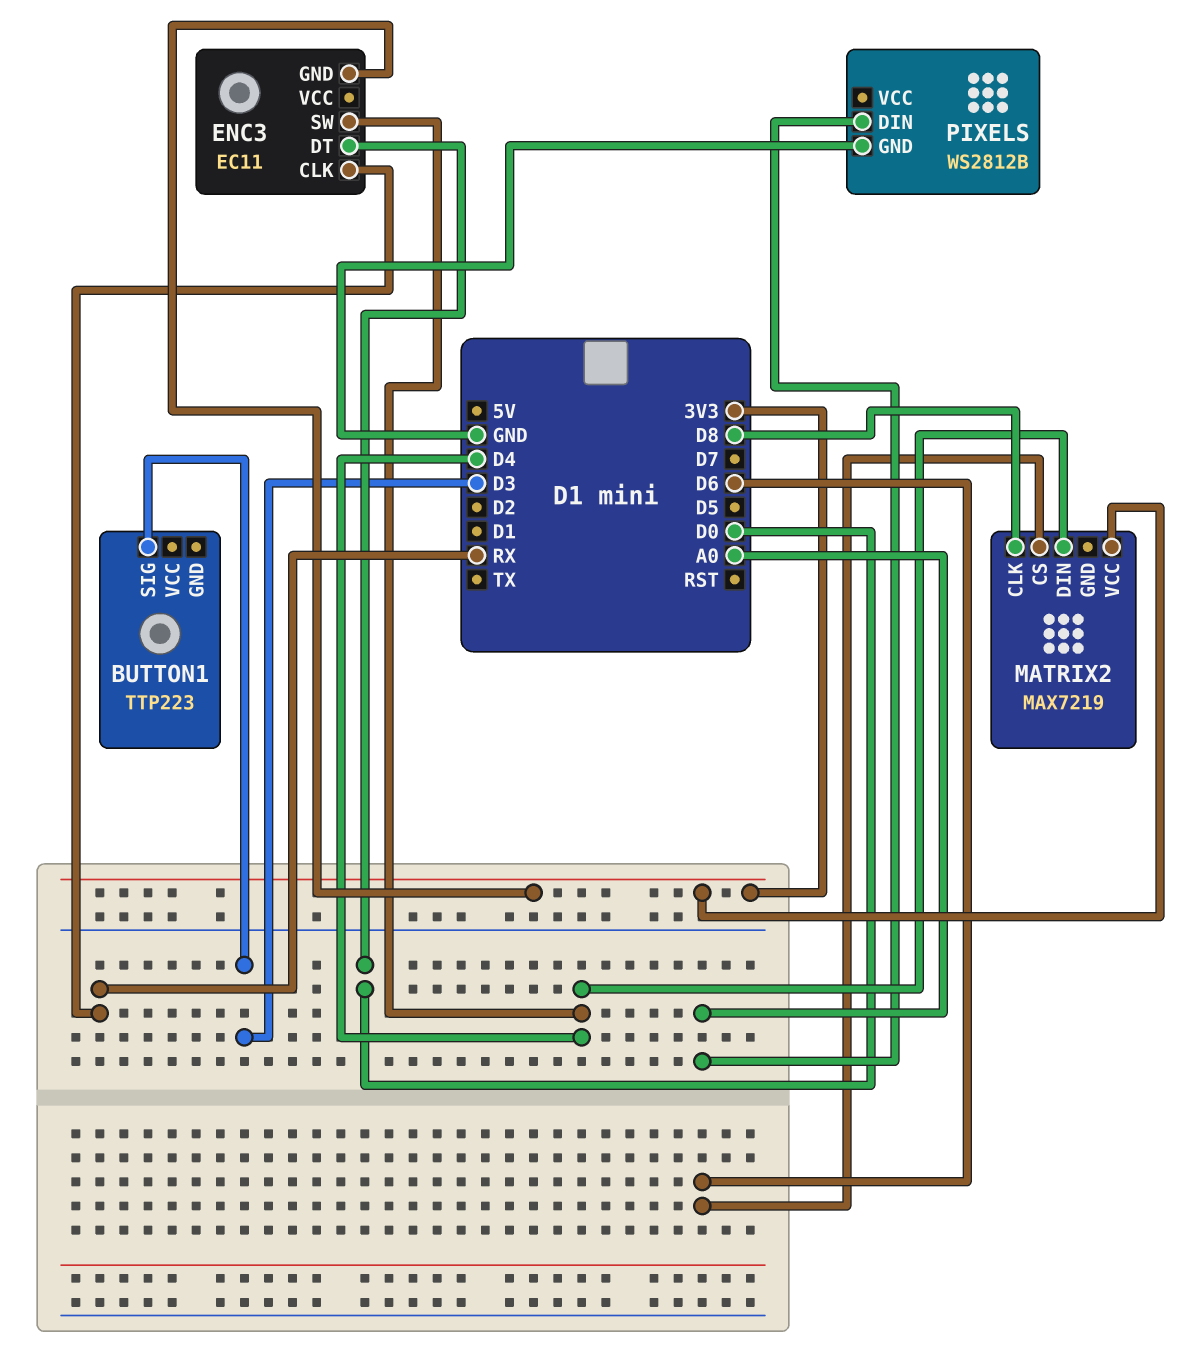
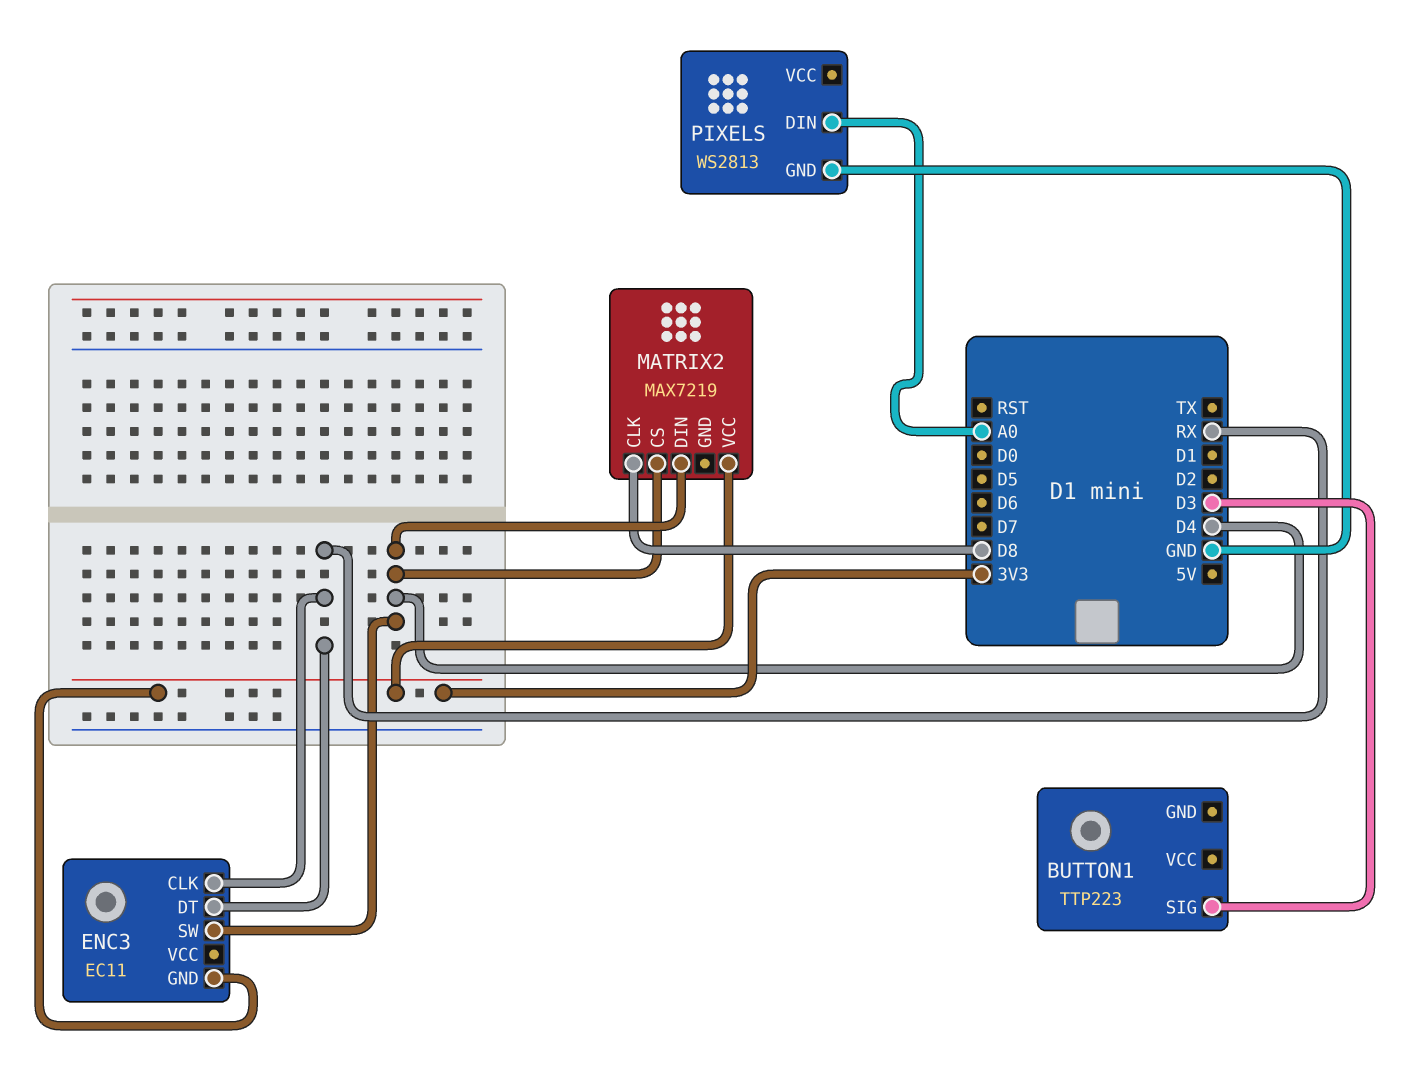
ENC3 pin DT: D0 -> RX
MATRIX2 pin CS: D6 -> D4
PIXELS: WS2812B -> WS2813

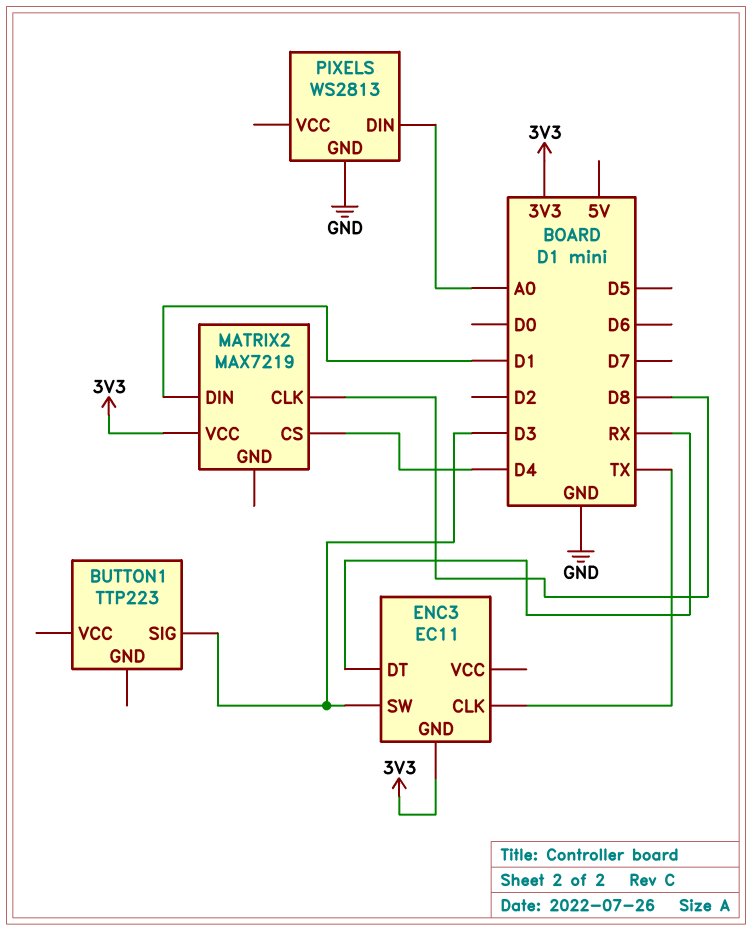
ENC3 pin CLK: RX -> TX
ENC3 pin SW: D4 -> D3
MATRIX2 pin DIN: D4 -> D1

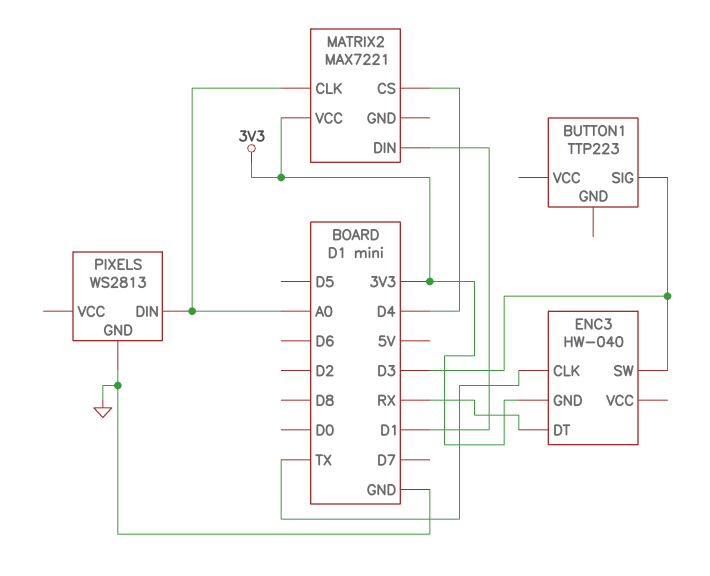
ENC3: EC11 -> HW-040
MATRIX2: MAX7219 -> MAX7221
MATRIX2 pin CLK: D8 -> A0

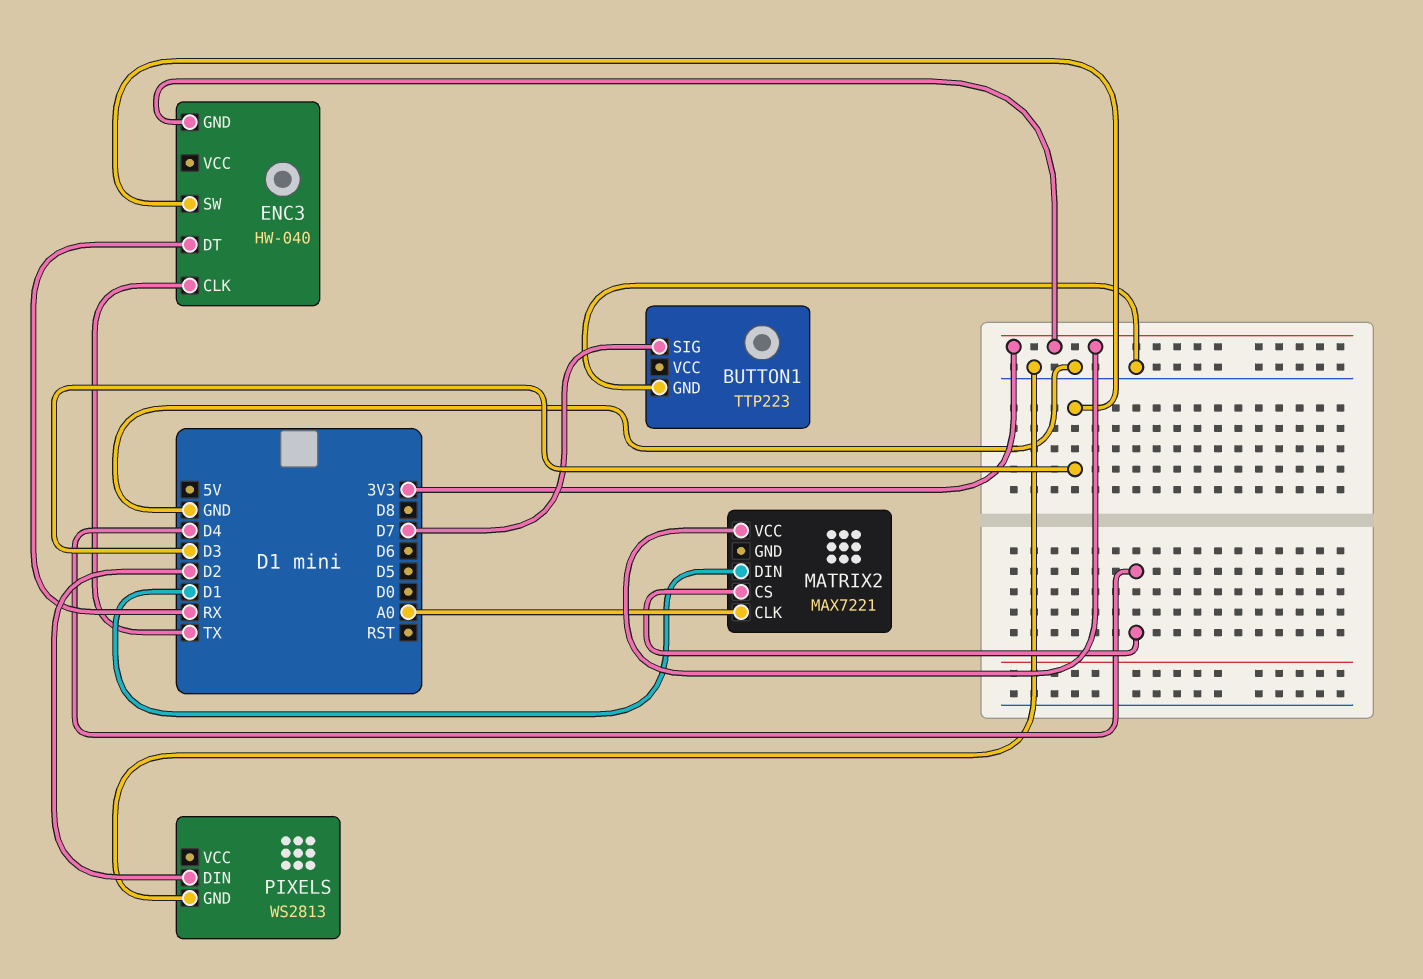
BUTTON1 pin GND: none -> GND
BUTTON1 pin SIG: D3 -> D7
PIXELS pin DIN: A0 -> D2

